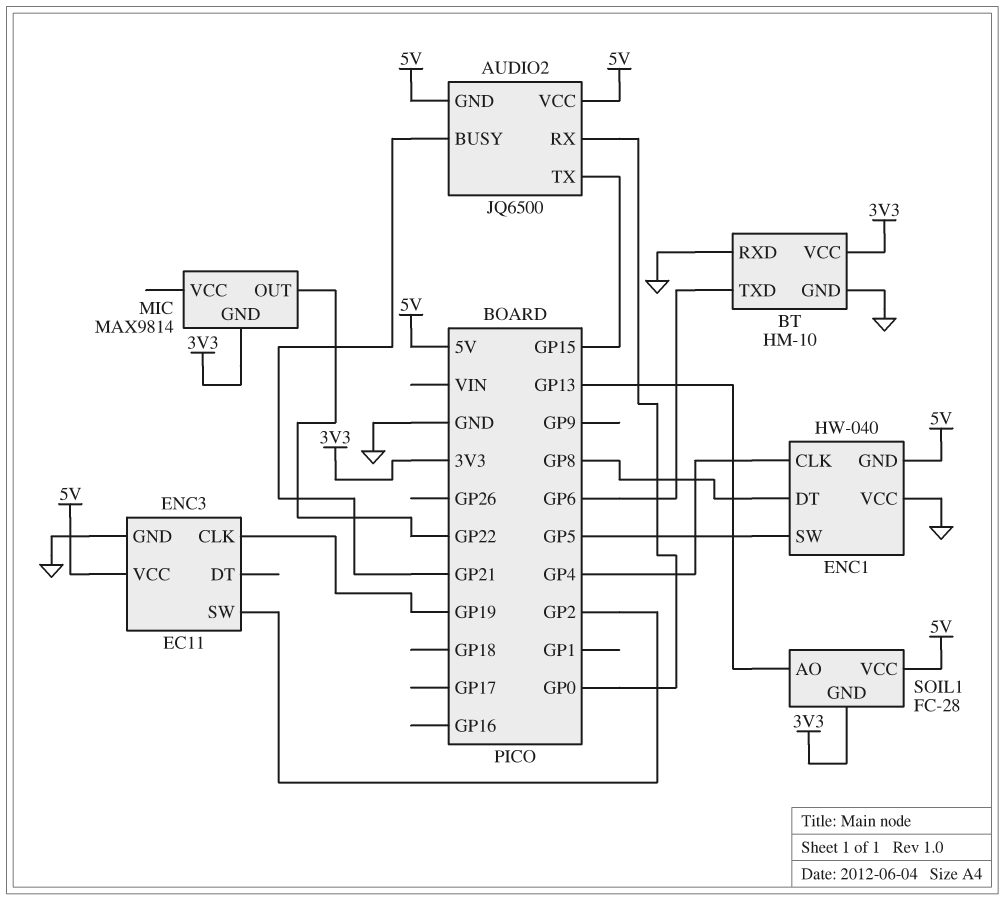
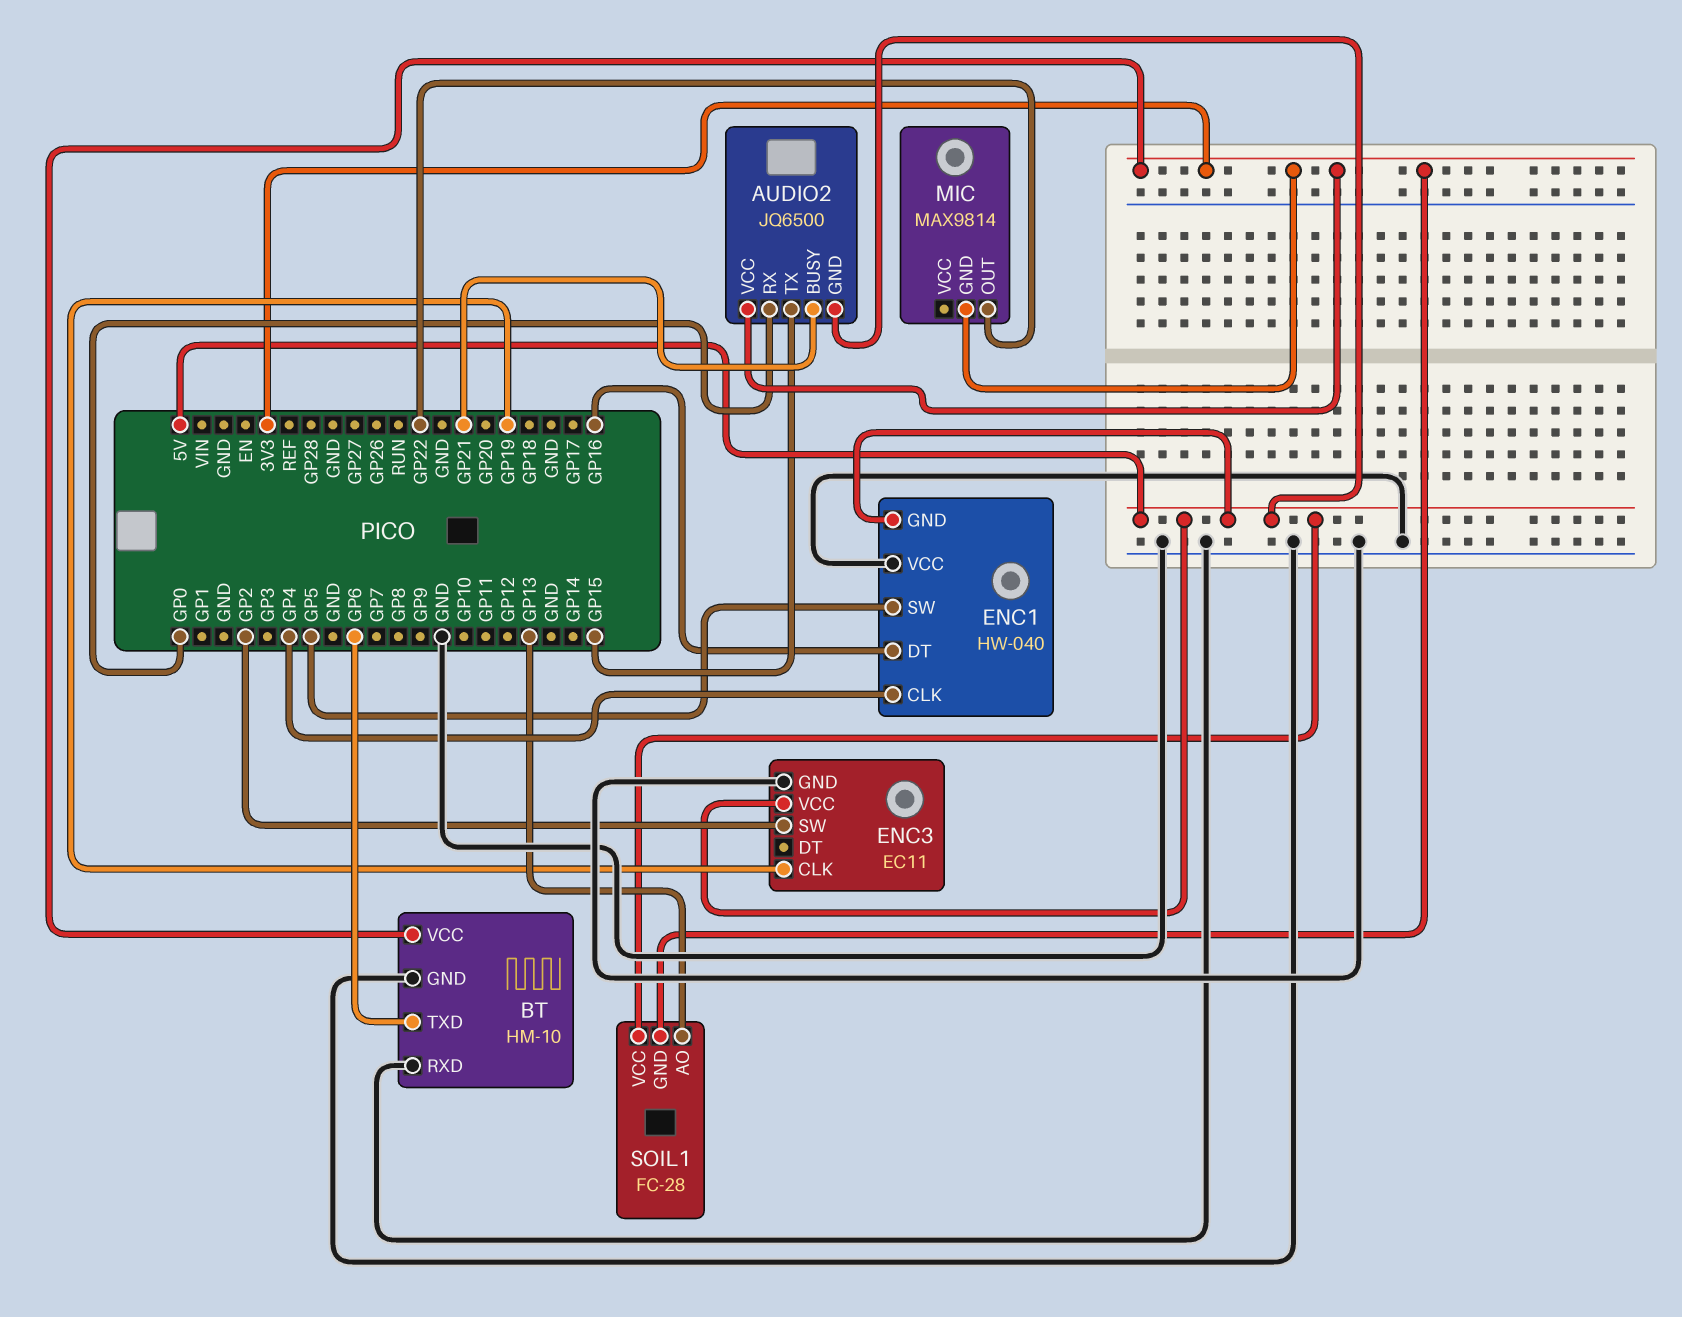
AUDIO2 pin VCC: 5V -> 3V3
ENC1 pin DT: GP8 -> GP16

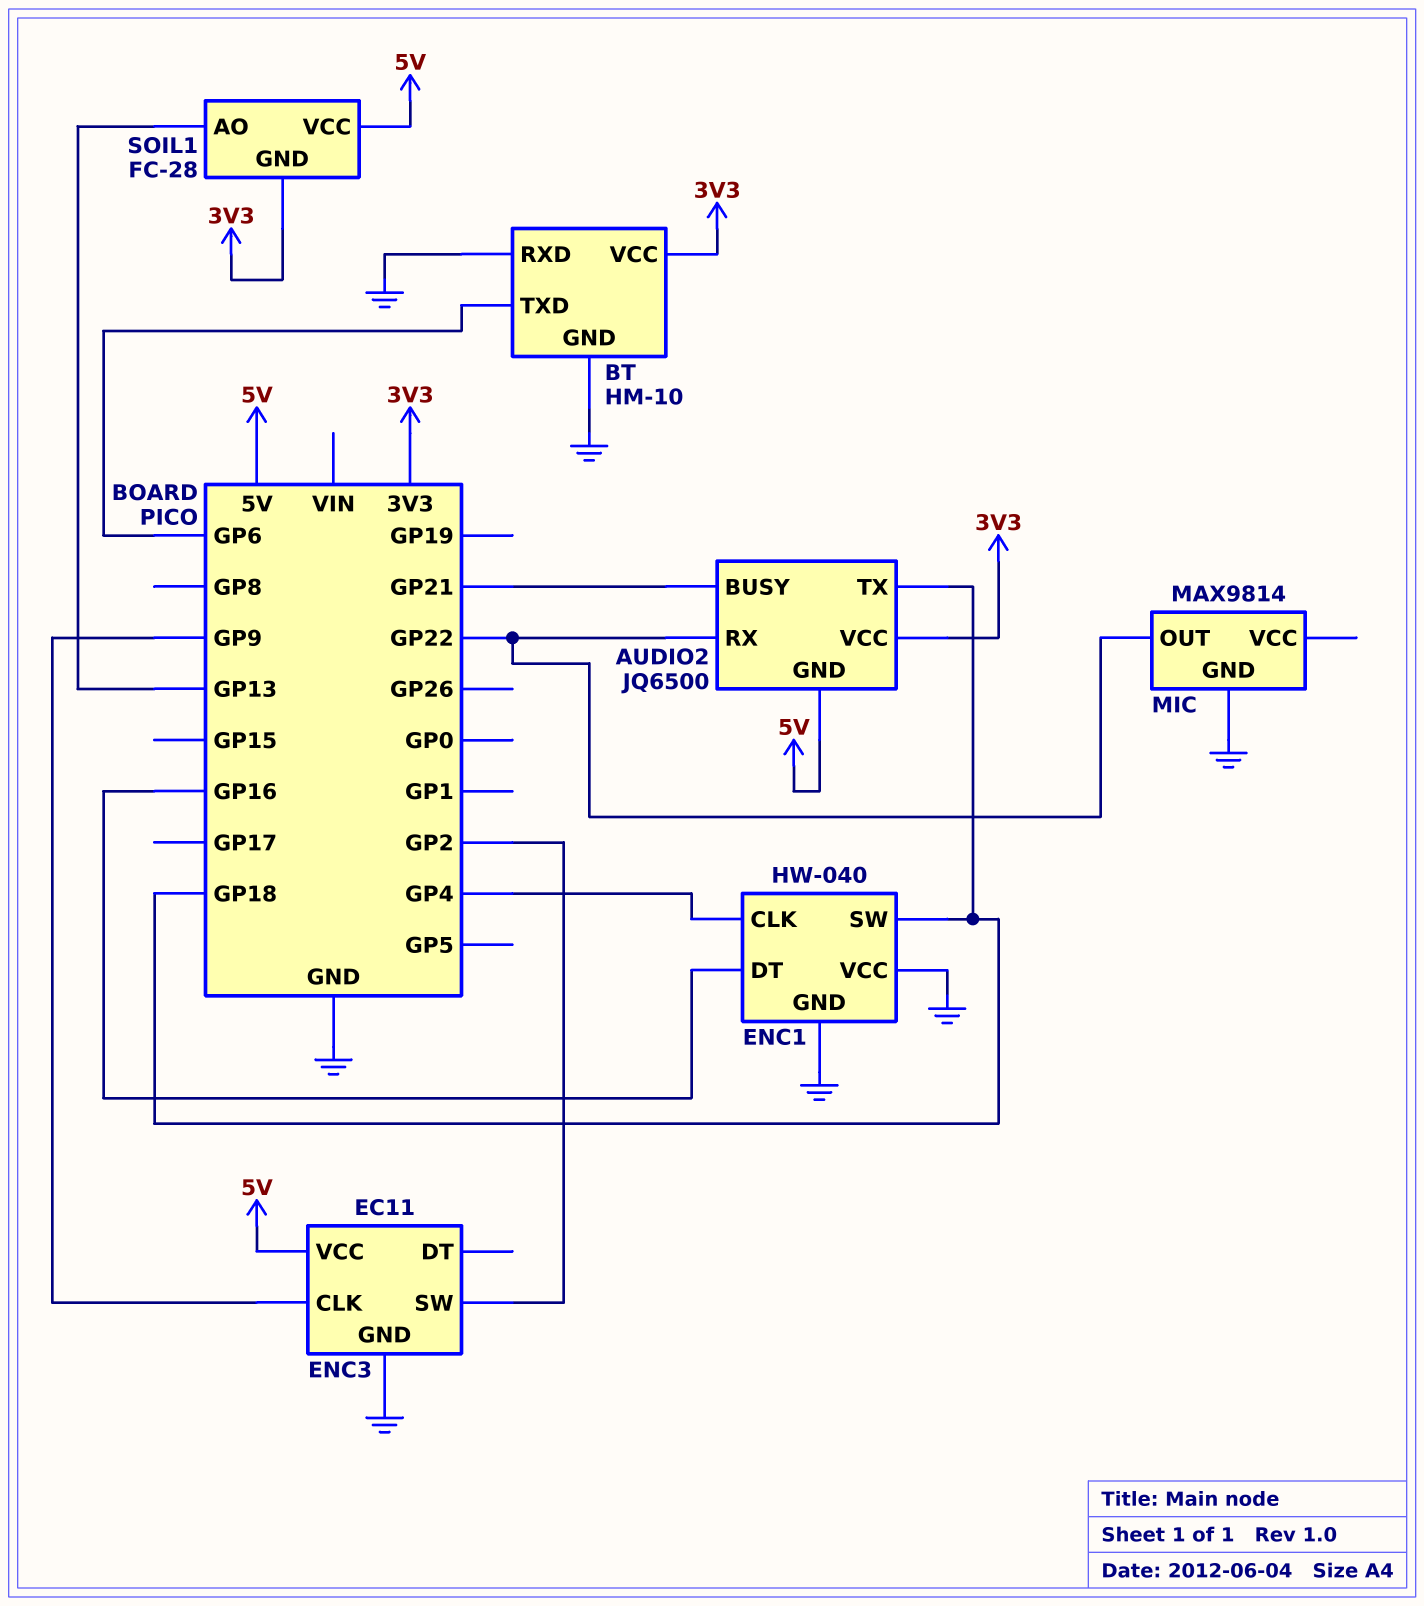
AUDIO2 pin RX: GP0 -> GP22
AUDIO2 pin TX: GP15 -> GP18
ENC1 pin GND: 5V -> GND
ENC1 pin SW: GP5 -> GP18
ENC3 pin CLK: GP19 -> GP9
MIC pin GND: 3V3 -> GND

